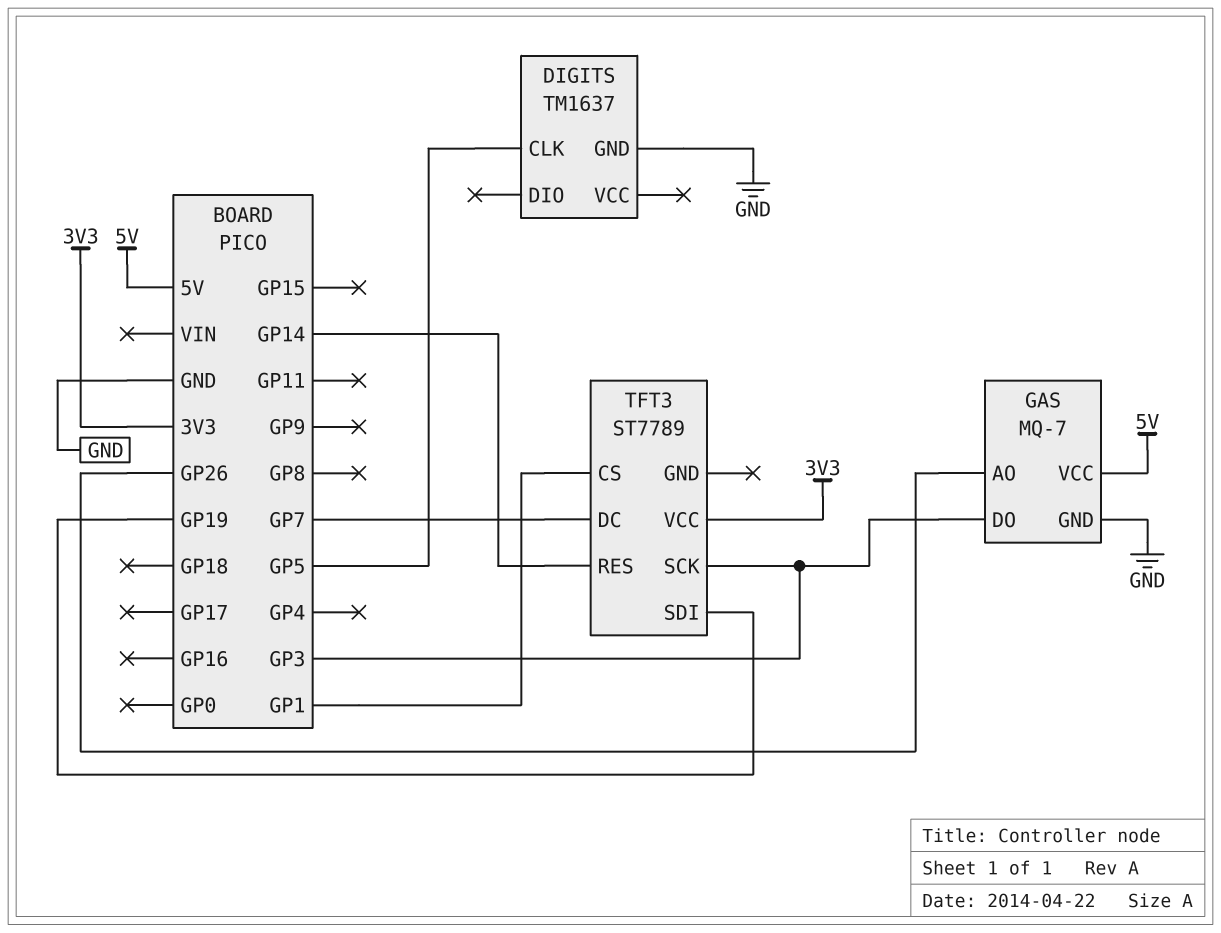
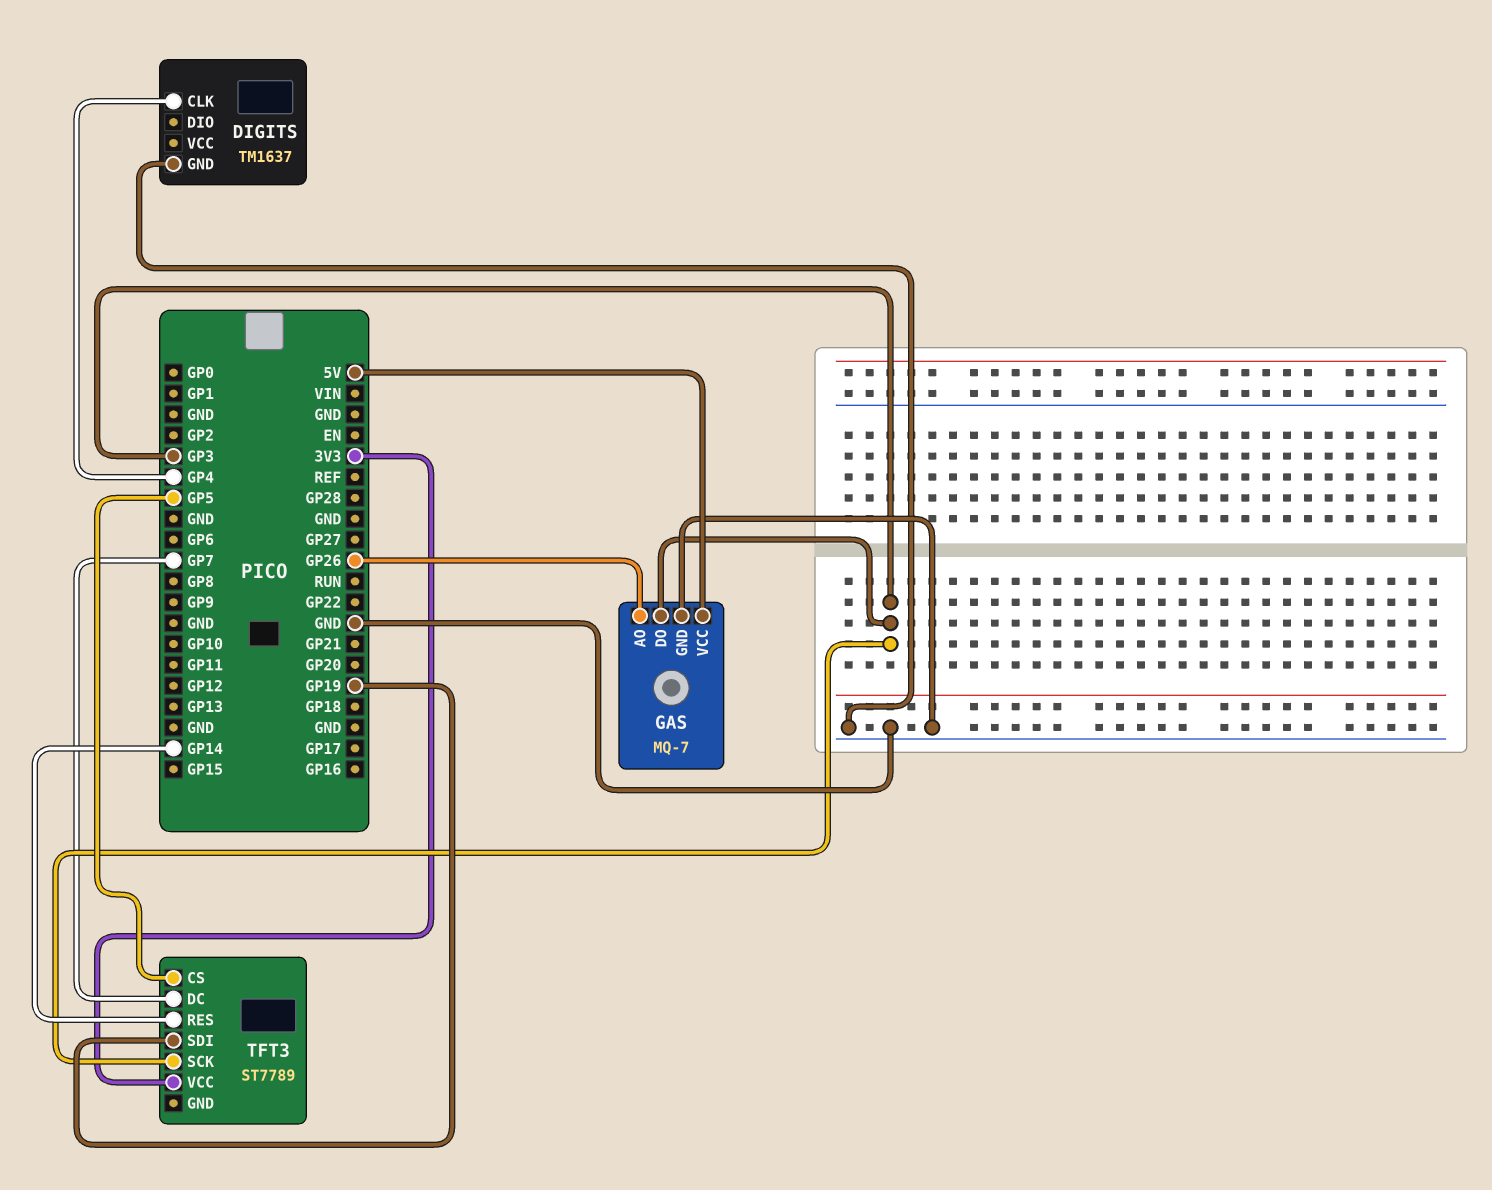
DIGITS pin CLK: GP5 -> GP4
TFT3 pin CS: GP1 -> GP5

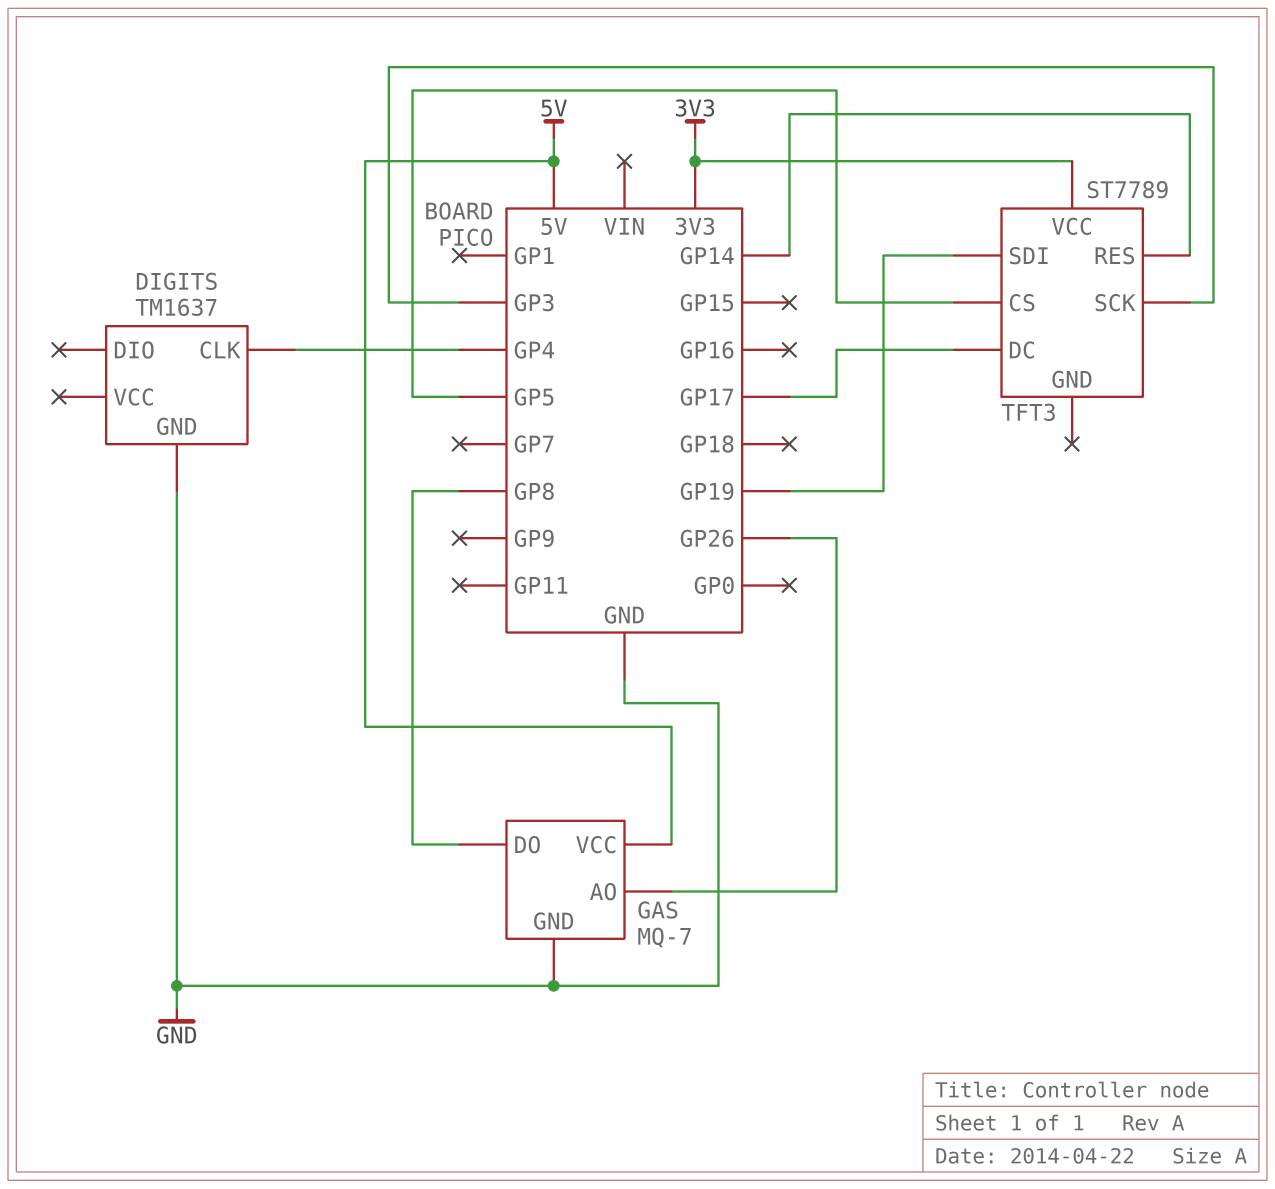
GAS pin DO: GP3 -> GP8
TFT3 pin DC: GP7 -> GP17

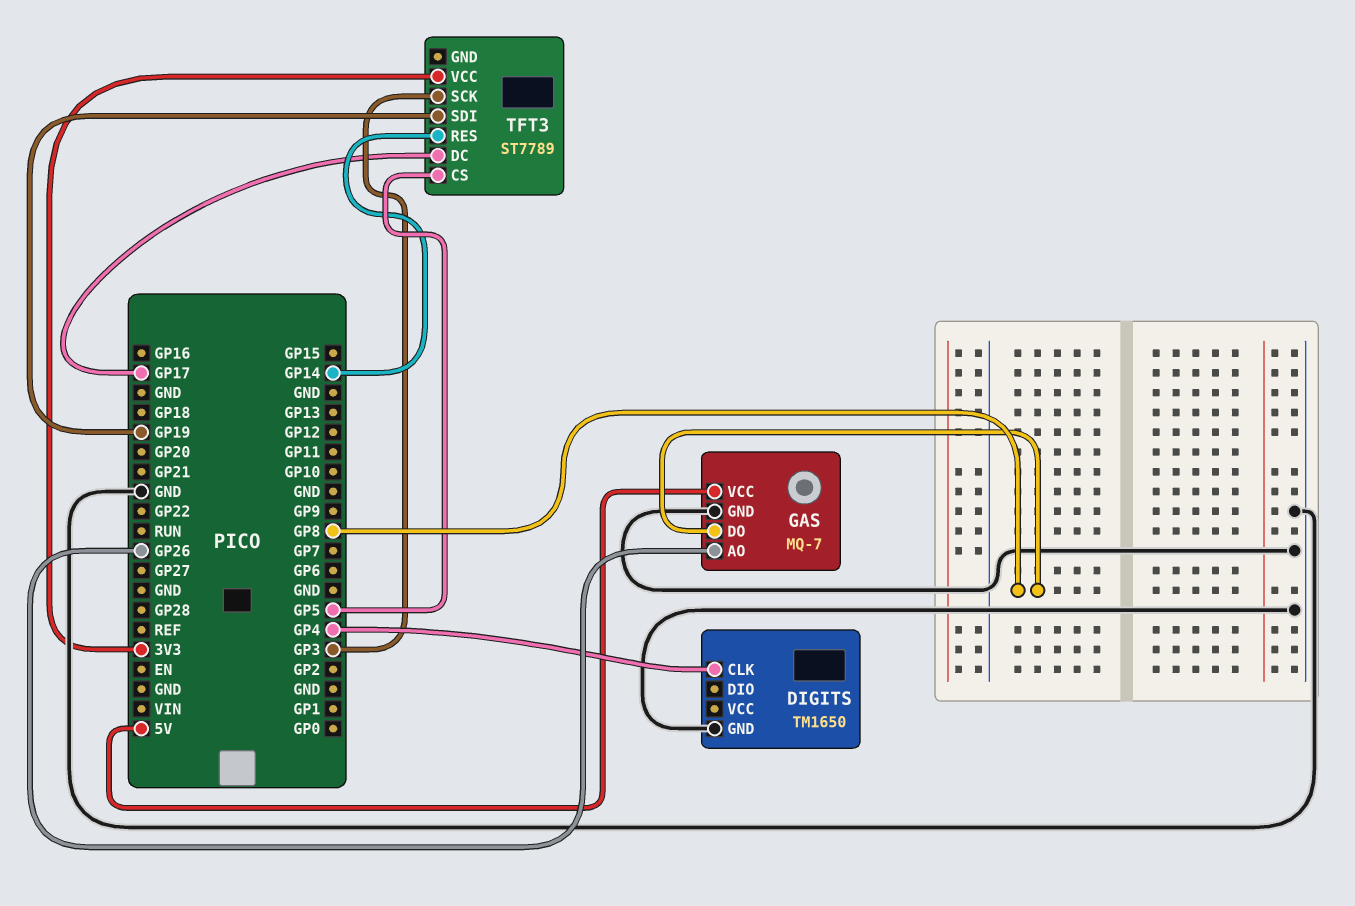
DIGITS: TM1637 -> TM1650

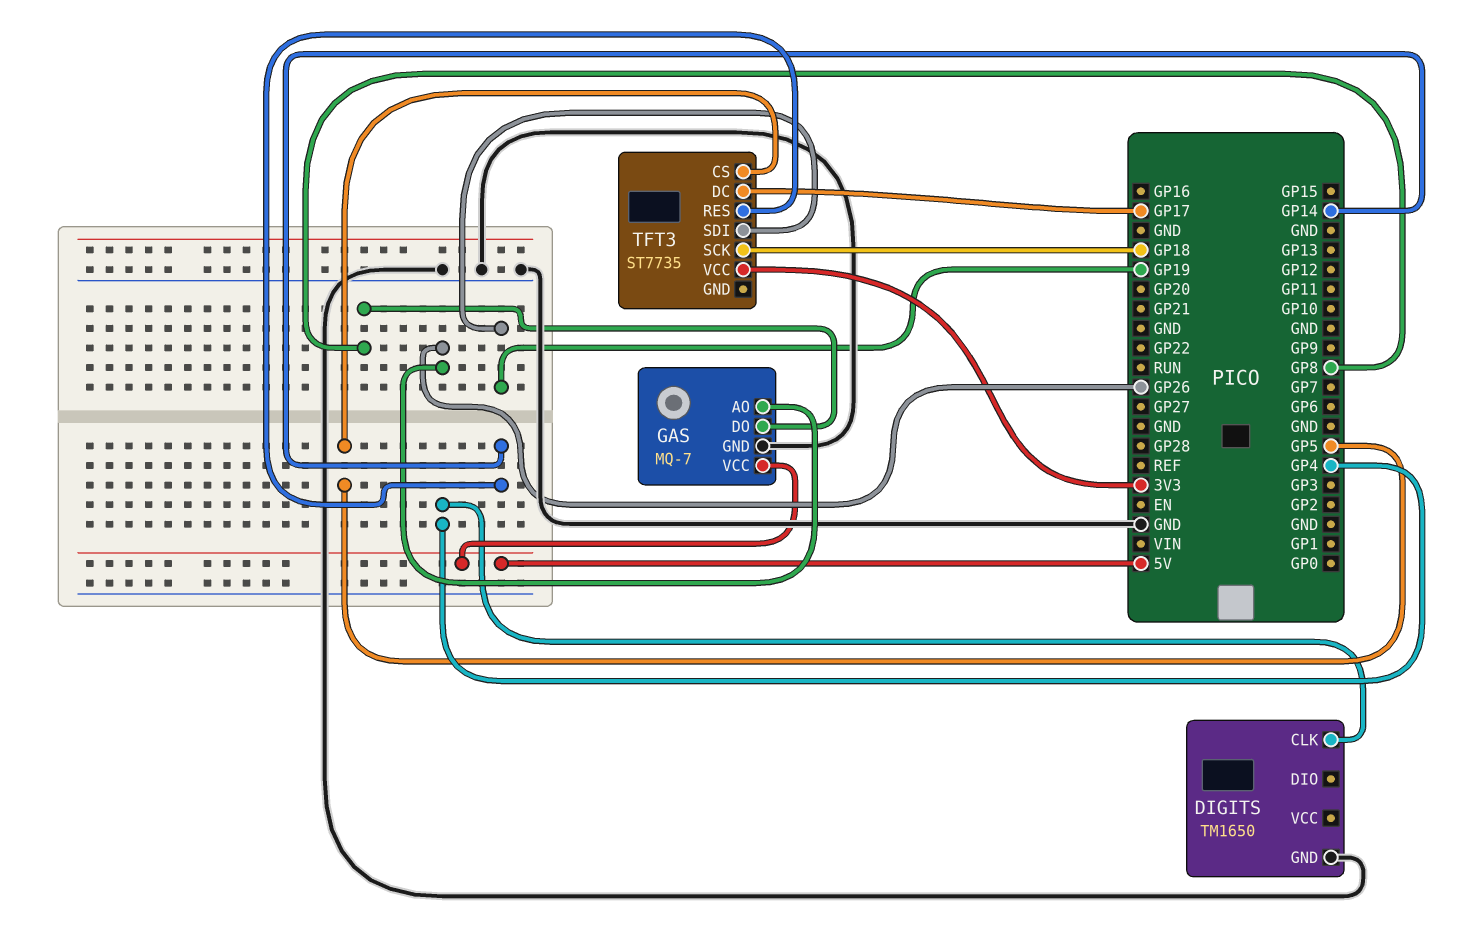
TFT3: ST7789 -> ST7735
TFT3 pin SCK: GP3 -> GP18

